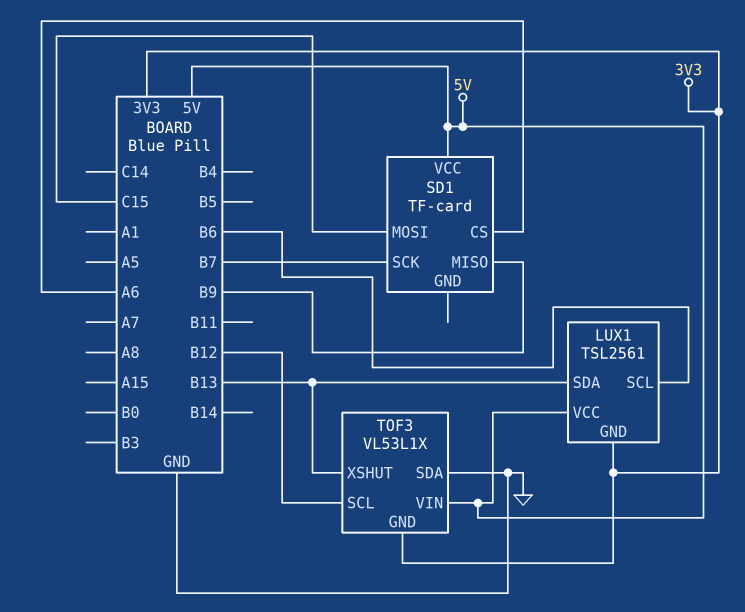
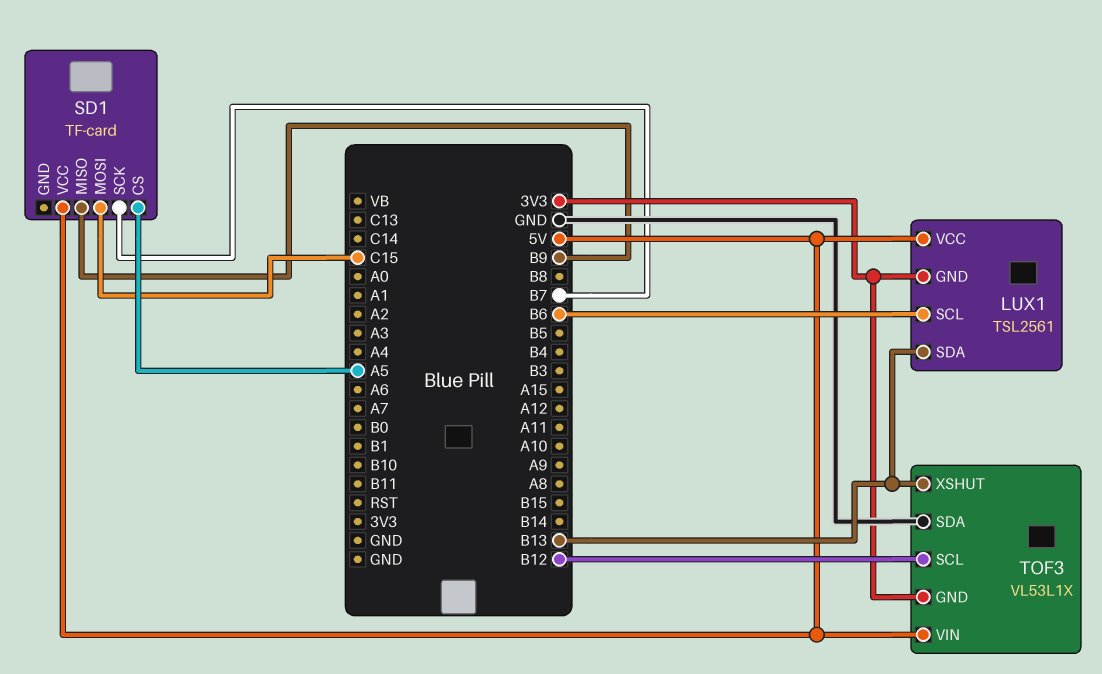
SD1 pin CS: A6 -> A5

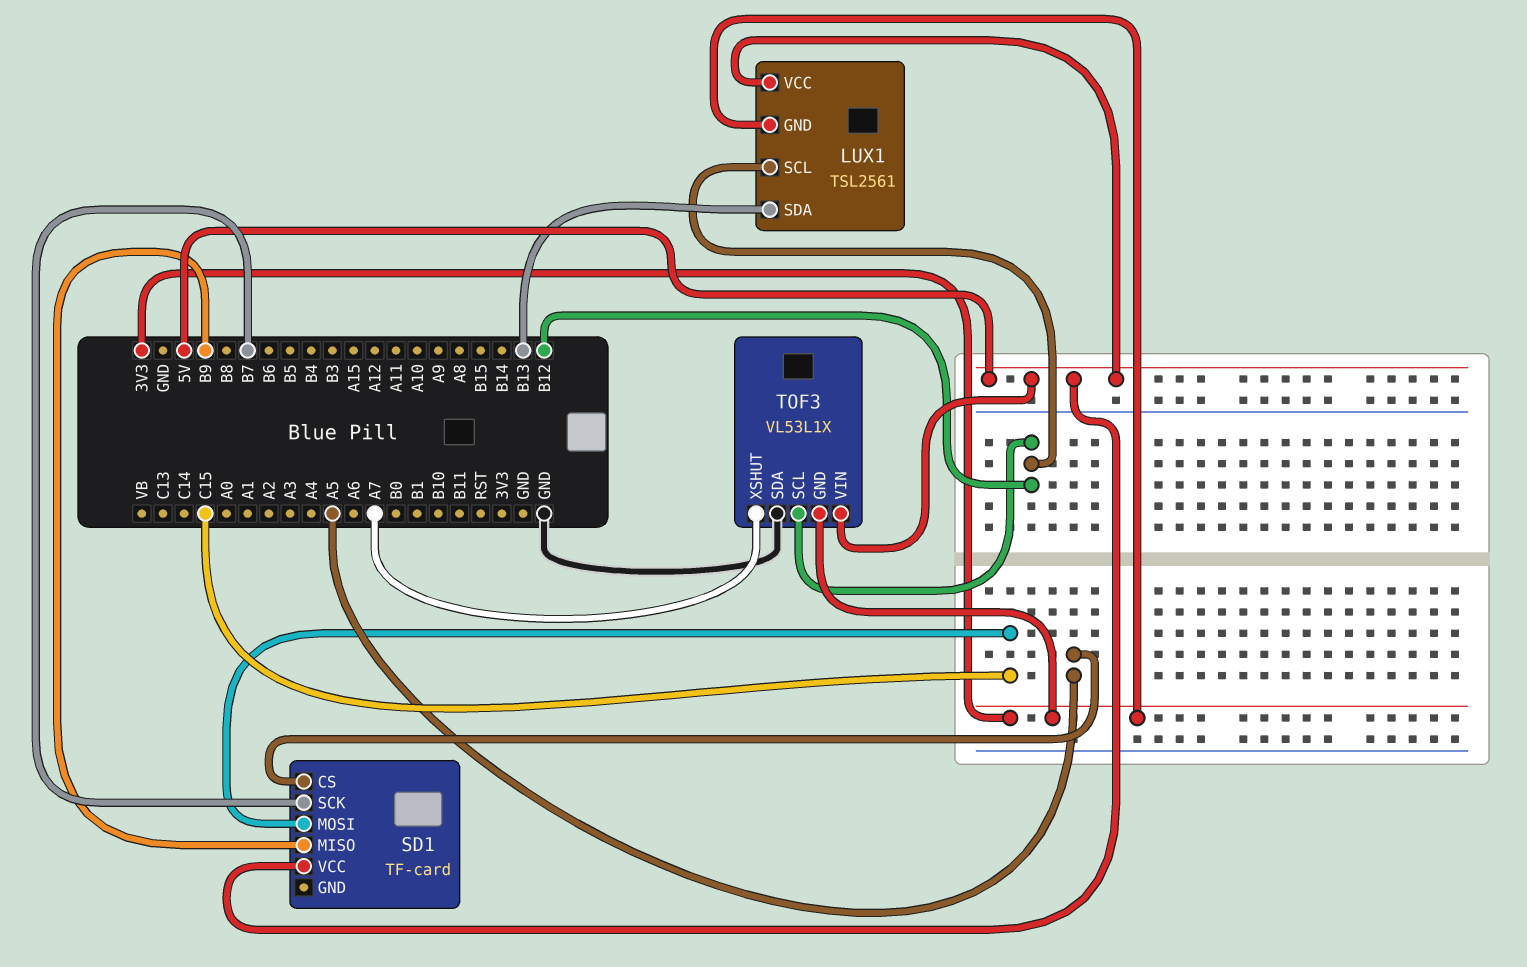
LUX1 pin SCL: B6 -> B12
TOF3 pin XSHUT: B13 -> A7

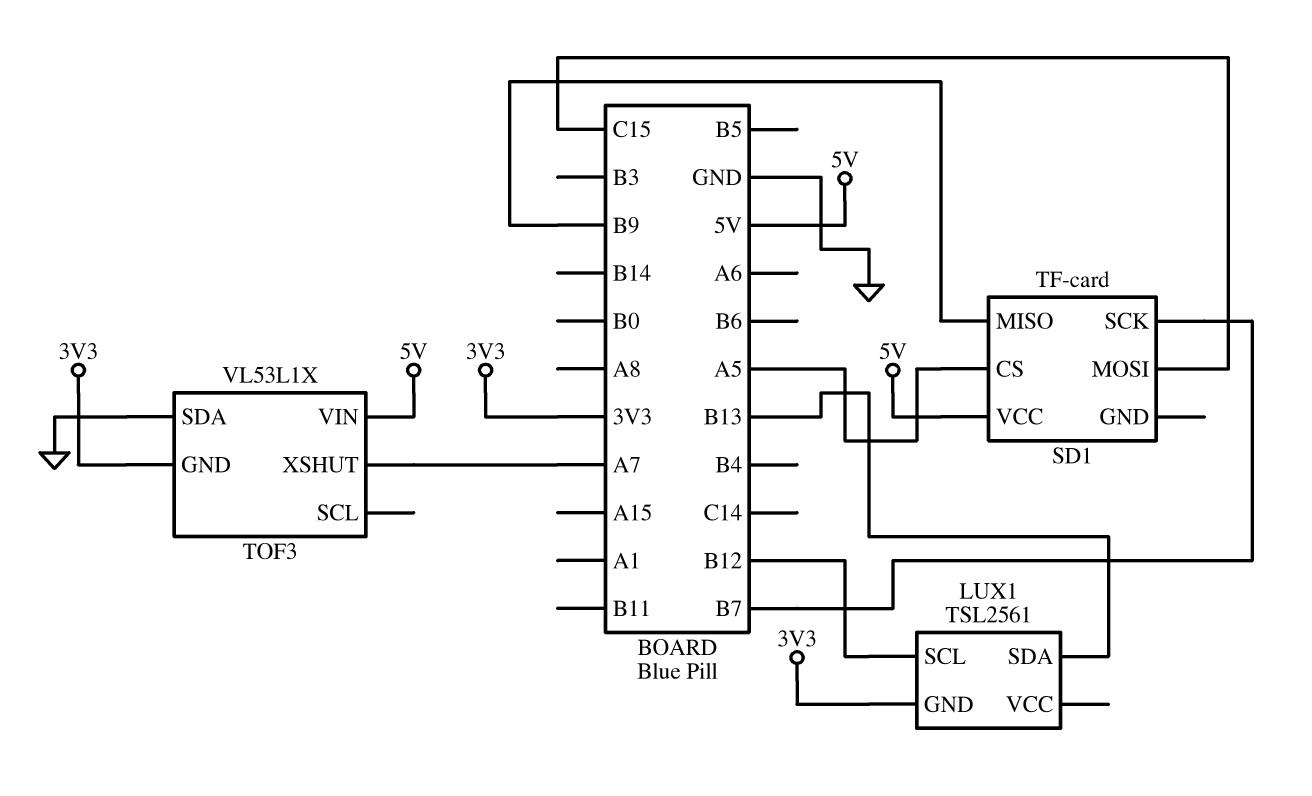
LUX1 pin VCC: 5V -> none
TOF3 pin SCL: B12 -> none

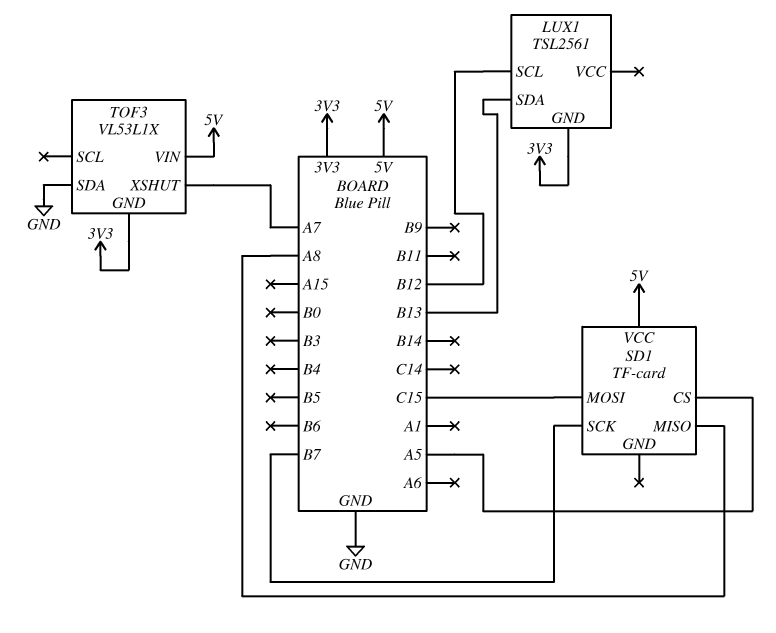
SD1 pin MISO: B9 -> A8

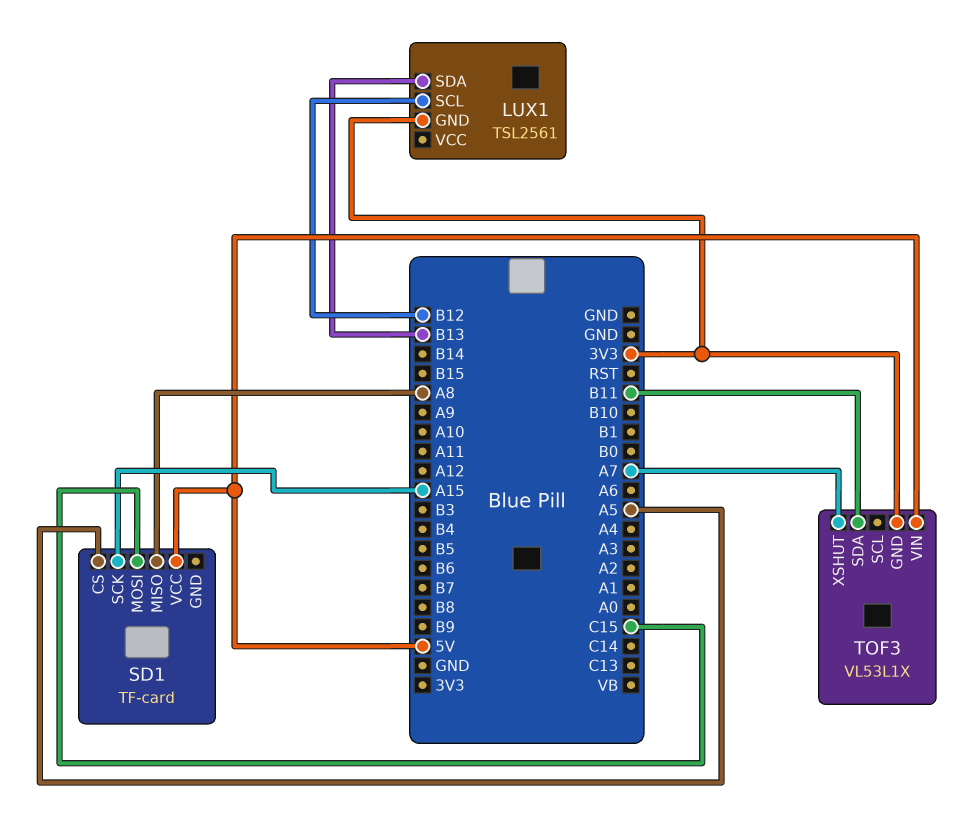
SD1 pin SCK: B7 -> A15
TOF3 pin SDA: GND -> B11

